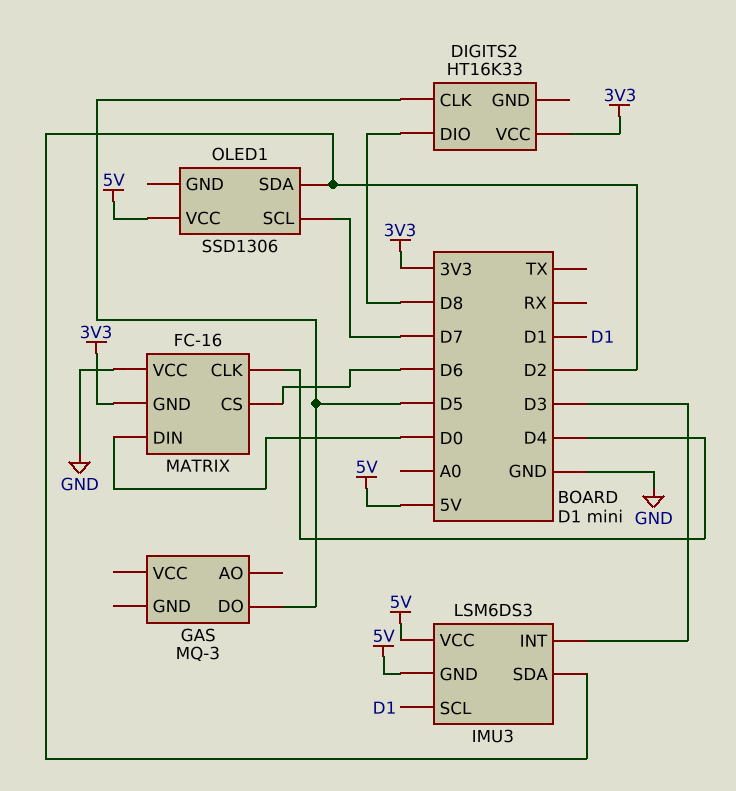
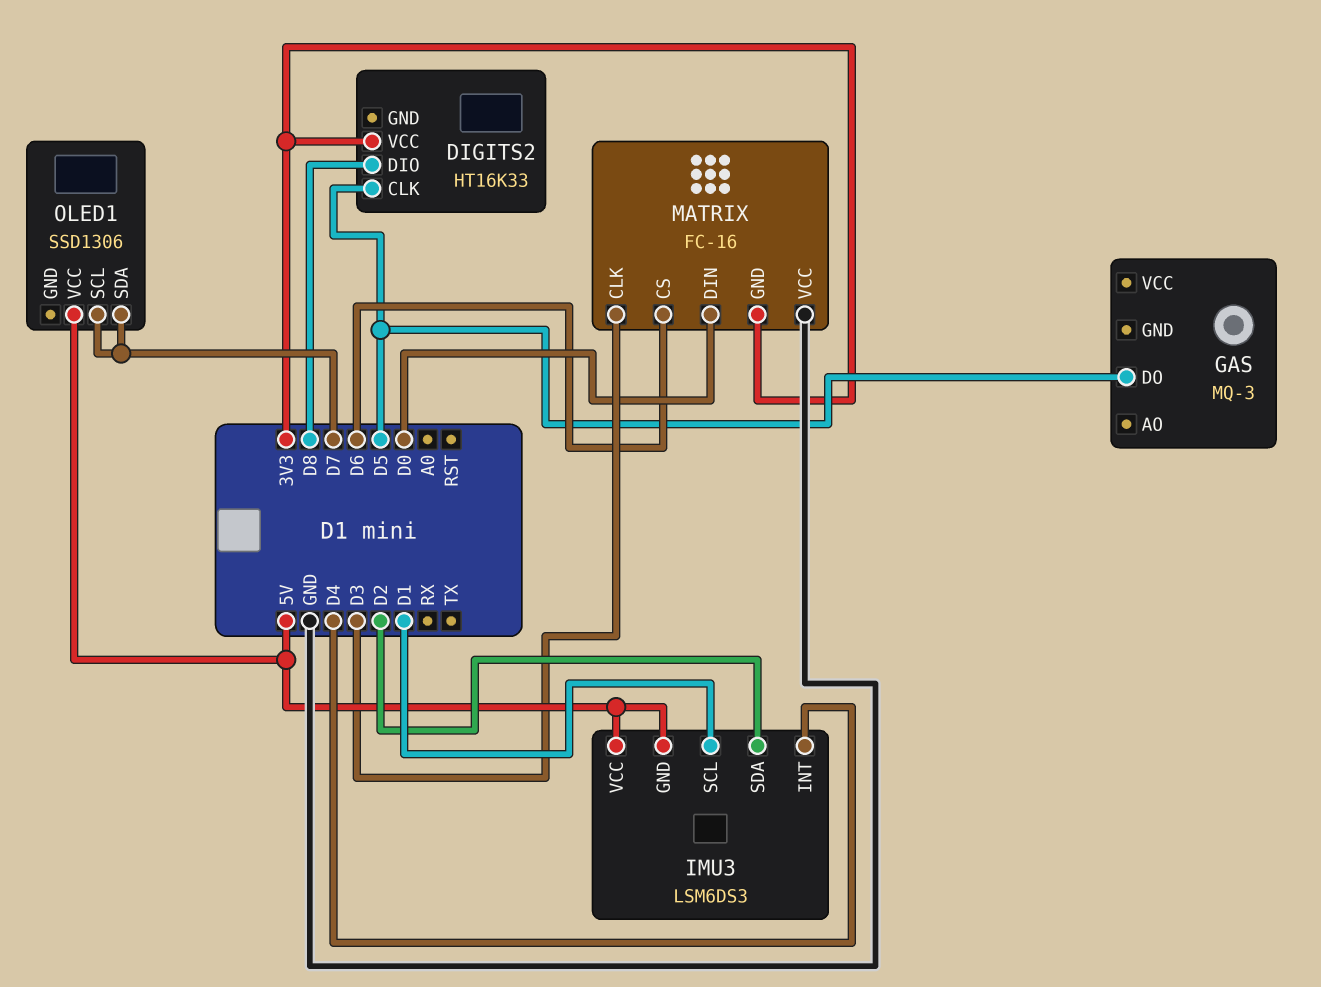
IMU3 pin INT: D3 -> D4
MATRIX pin CLK: D4 -> D3
OLED1 pin SDA: D2 -> D7

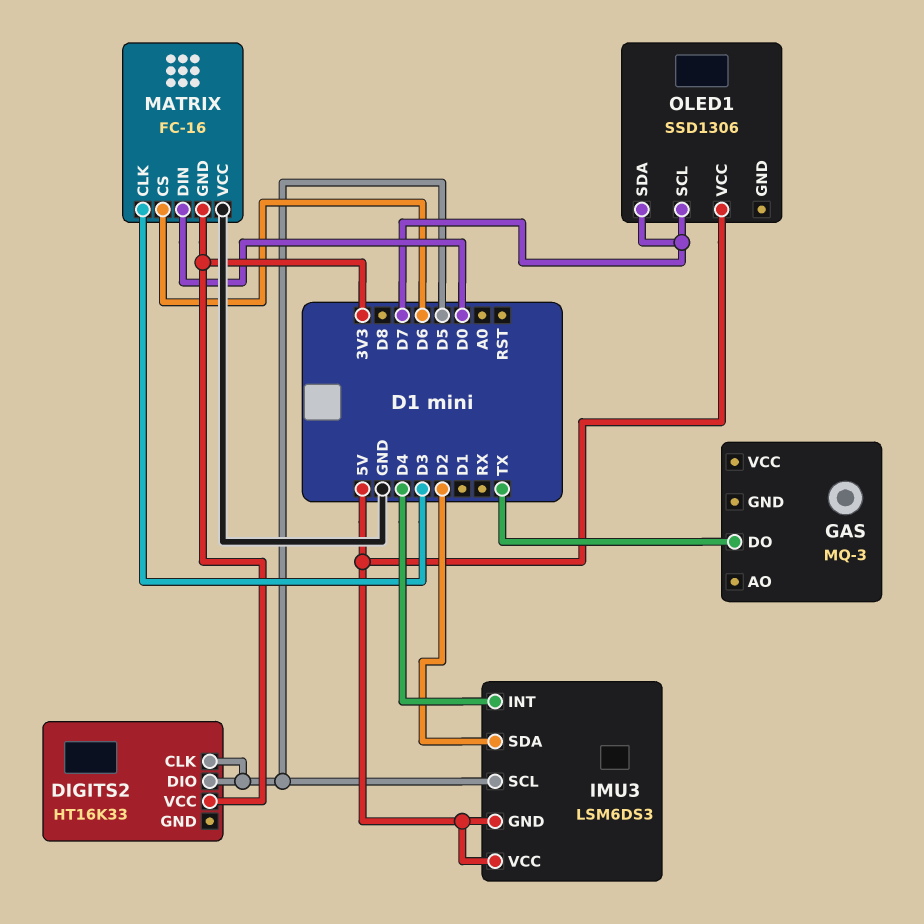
DIGITS2 pin DIO: D8 -> D5
GAS pin DO: D5 -> TX
IMU3 pin SCL: D1 -> D5

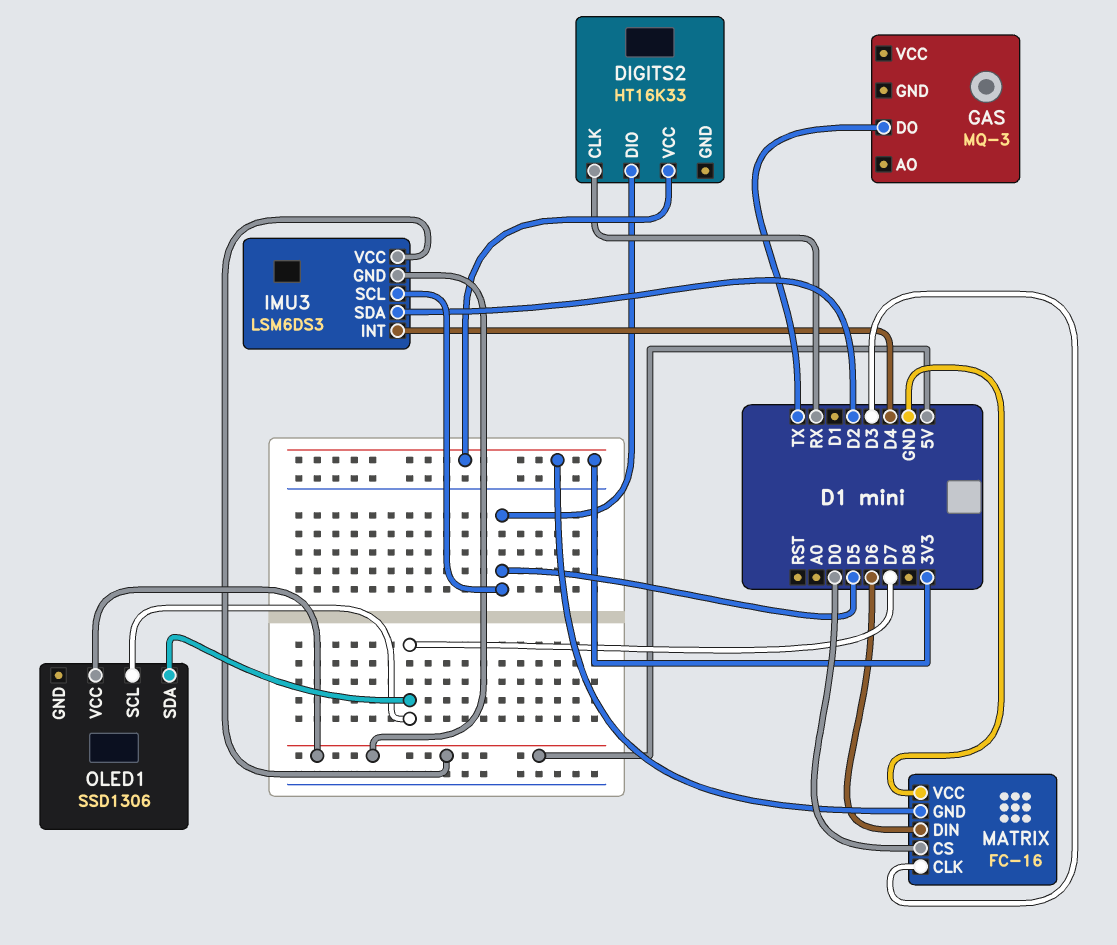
DIGITS2 pin CLK: D5 -> RX
MATRIX pin CS: D6 -> D0
MATRIX pin DIN: D0 -> D6

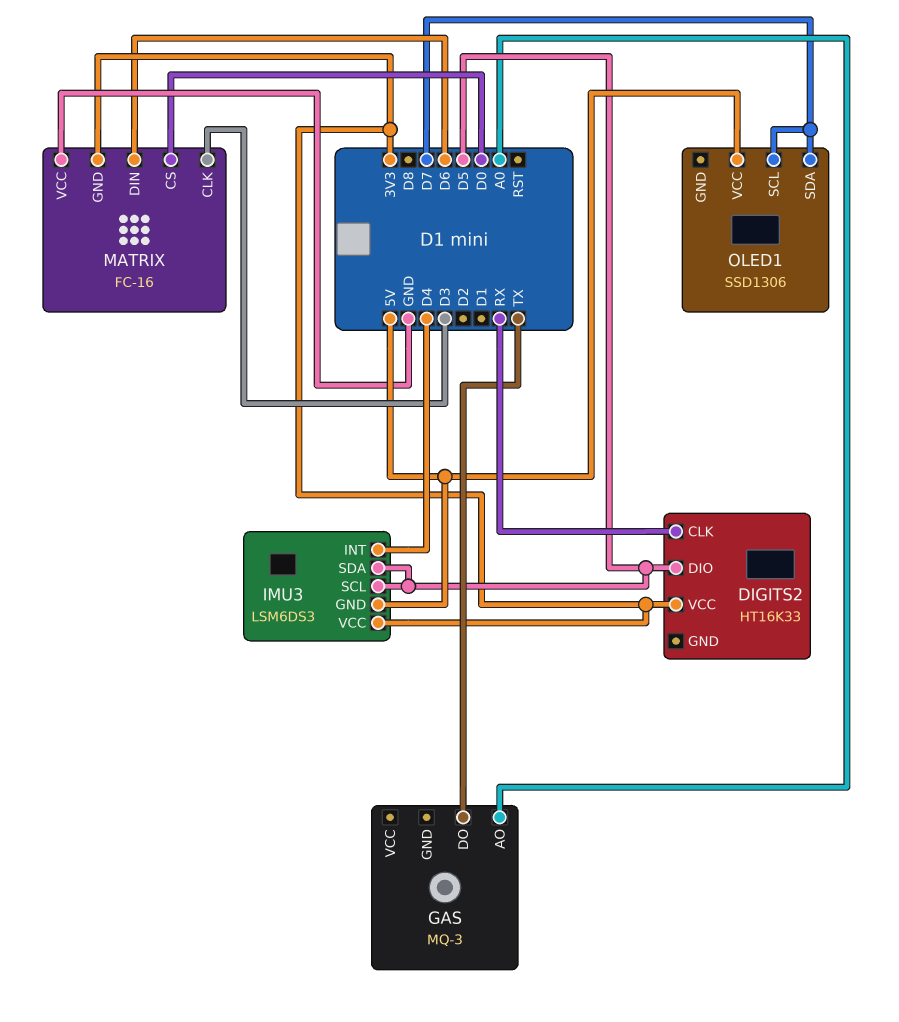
GAS pin AO: none -> A0
IMU3 pin SDA: D2 -> D5
IMU3 pin VCC: 5V -> 3V3

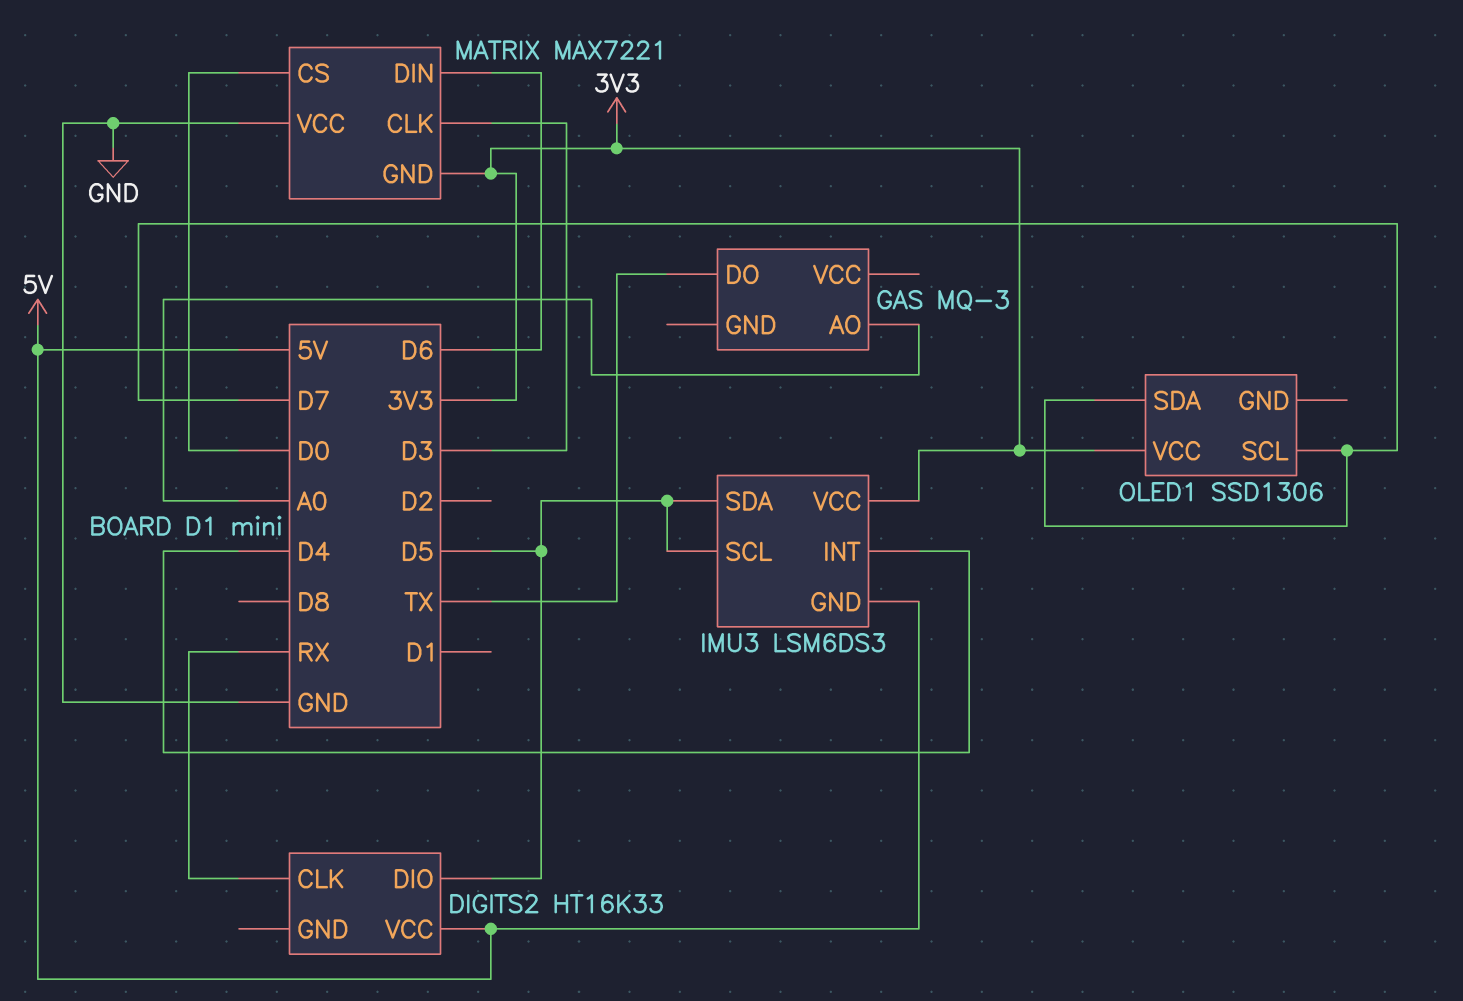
DIGITS2 pin VCC: 3V3 -> 5V
MATRIX: FC-16 -> MAX7221
OLED1 pin VCC: 5V -> 3V3

